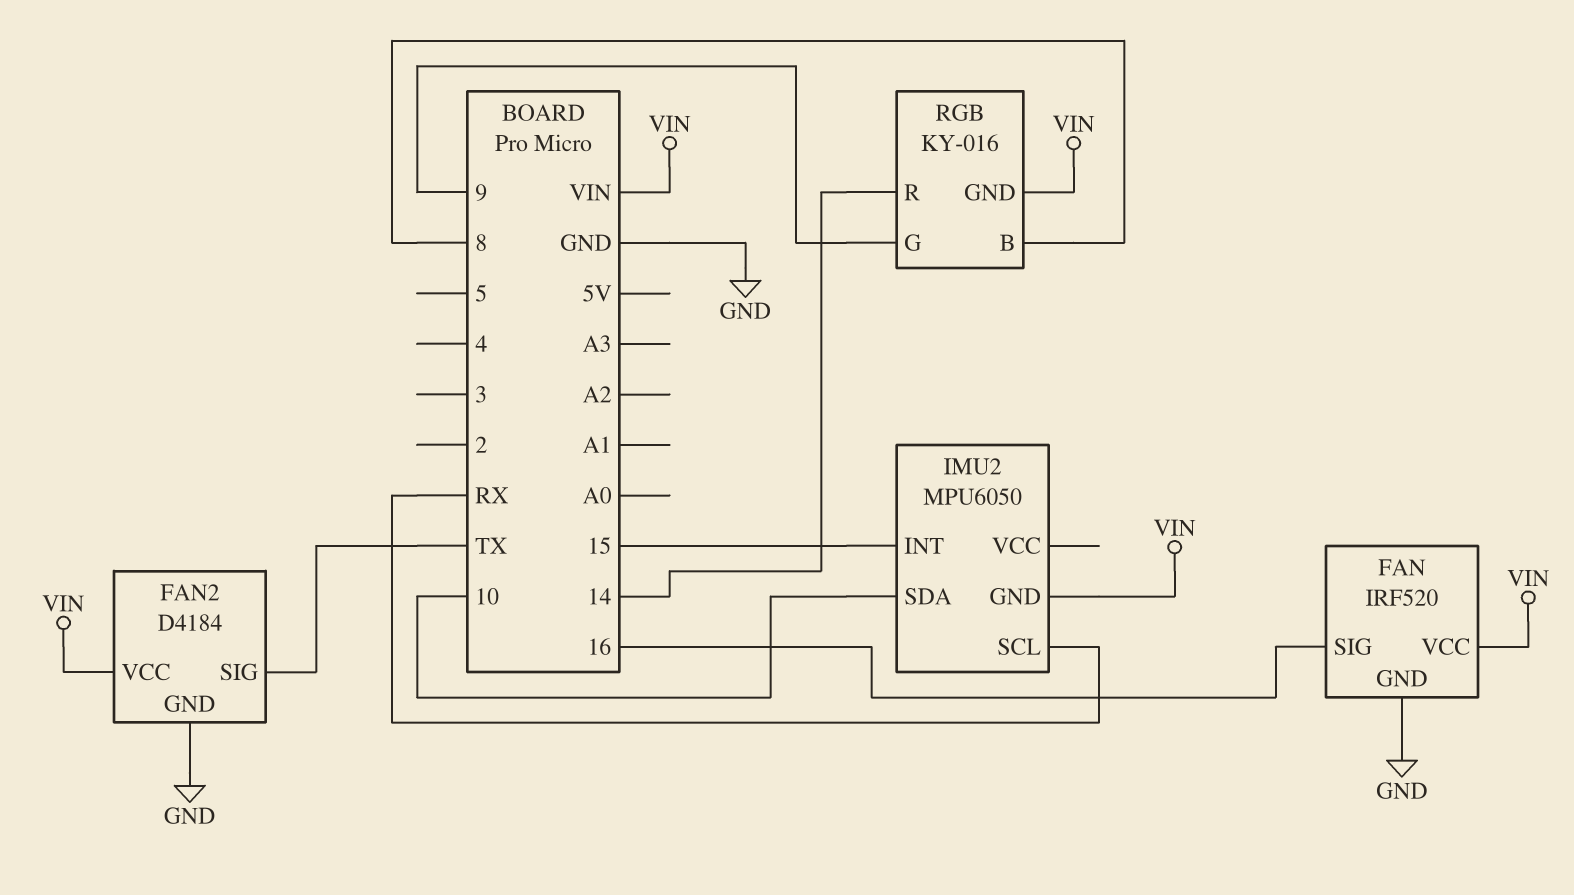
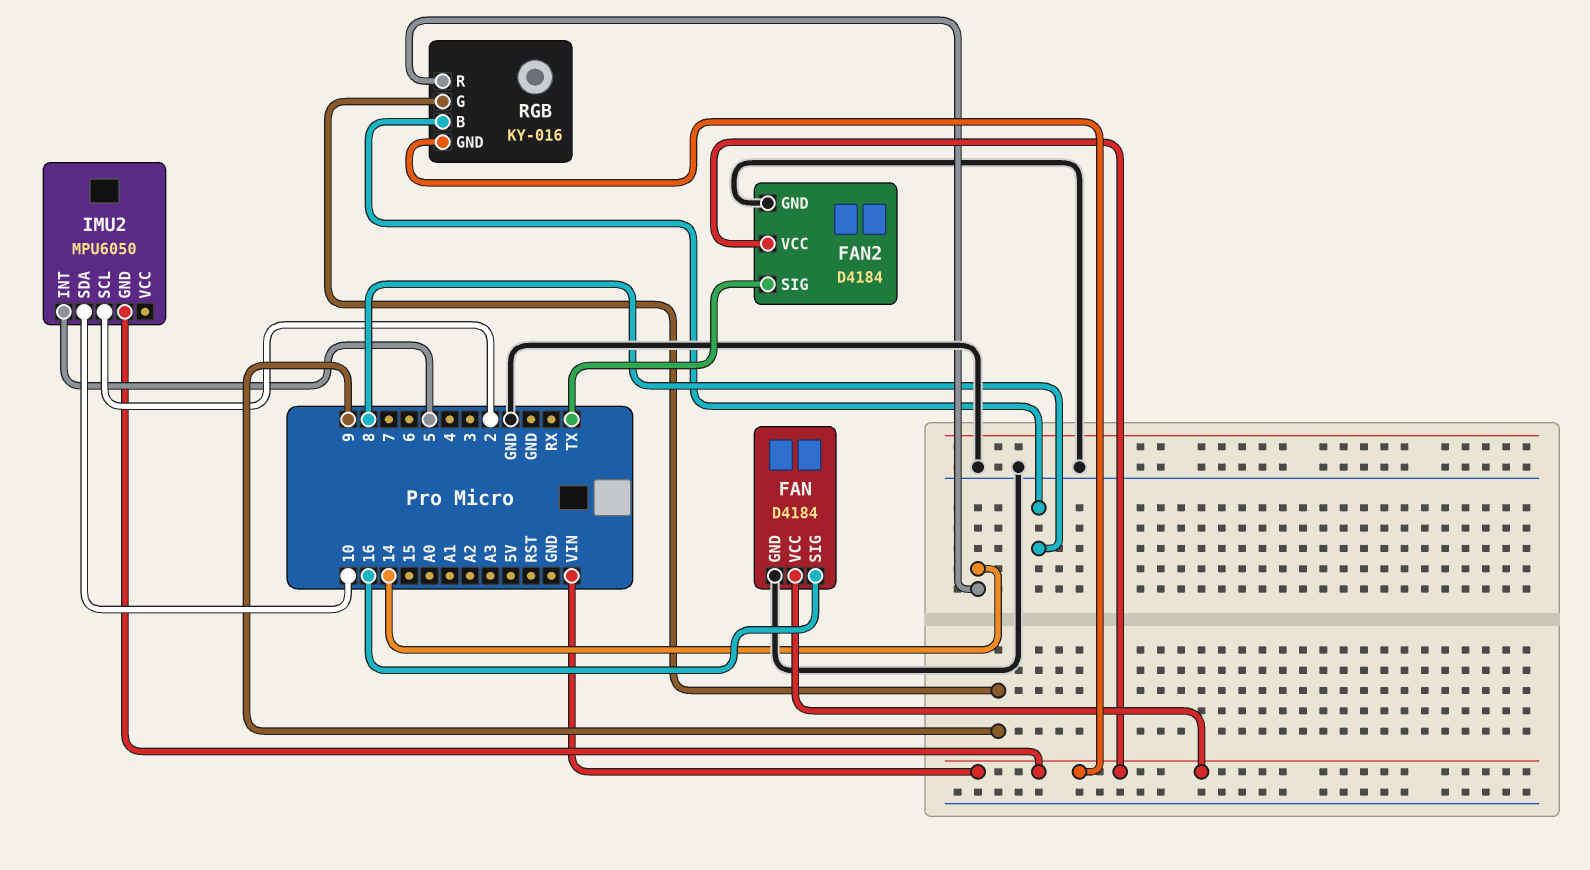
FAN: IRF520 -> D4184
IMU2 pin INT: 15 -> 5
IMU2 pin SCL: RX -> 2

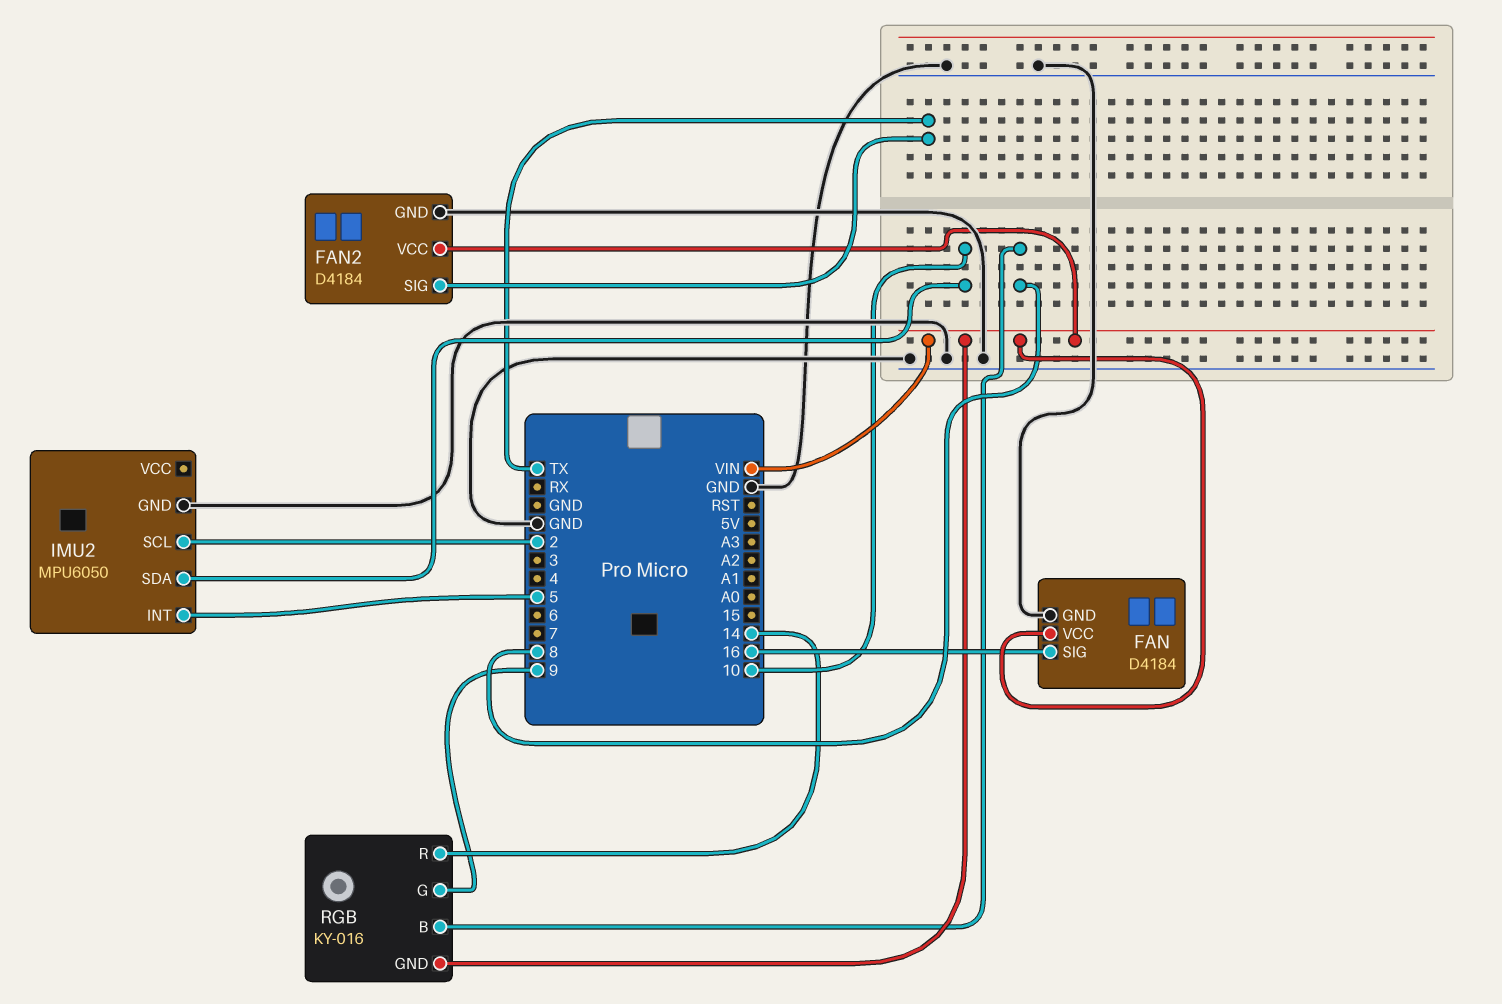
IMU2 pin GND: VIN -> GND

